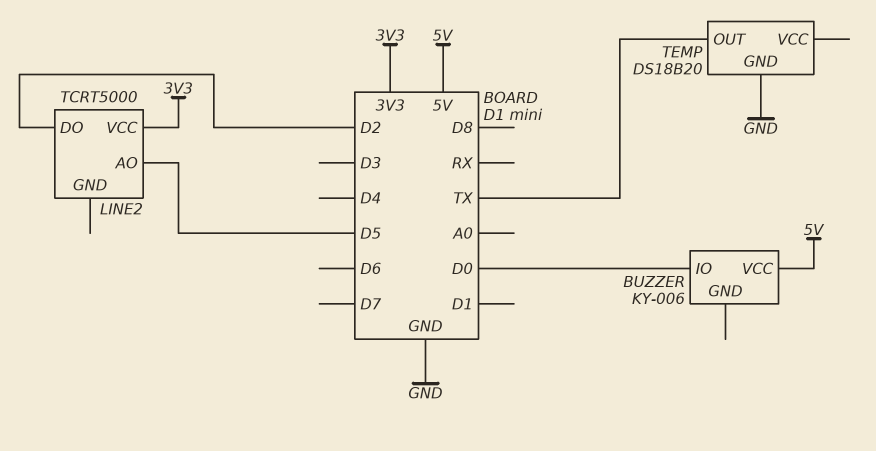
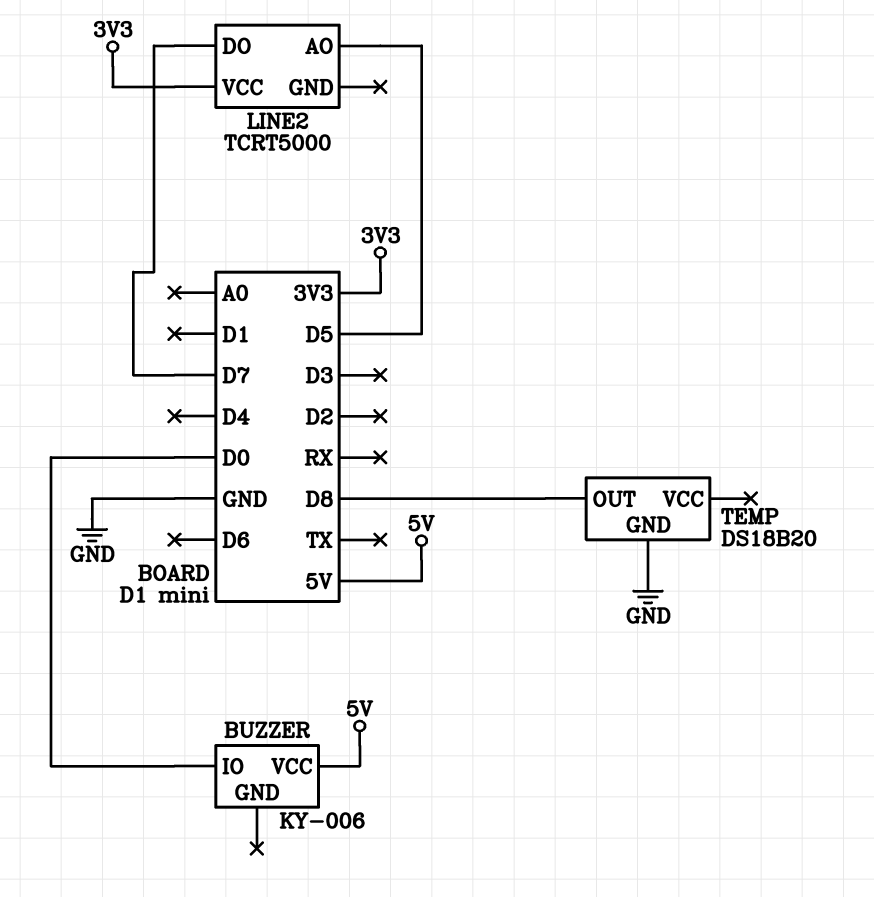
LINE2 pin DO: D2 -> D7
TEMP pin OUT: TX -> D8

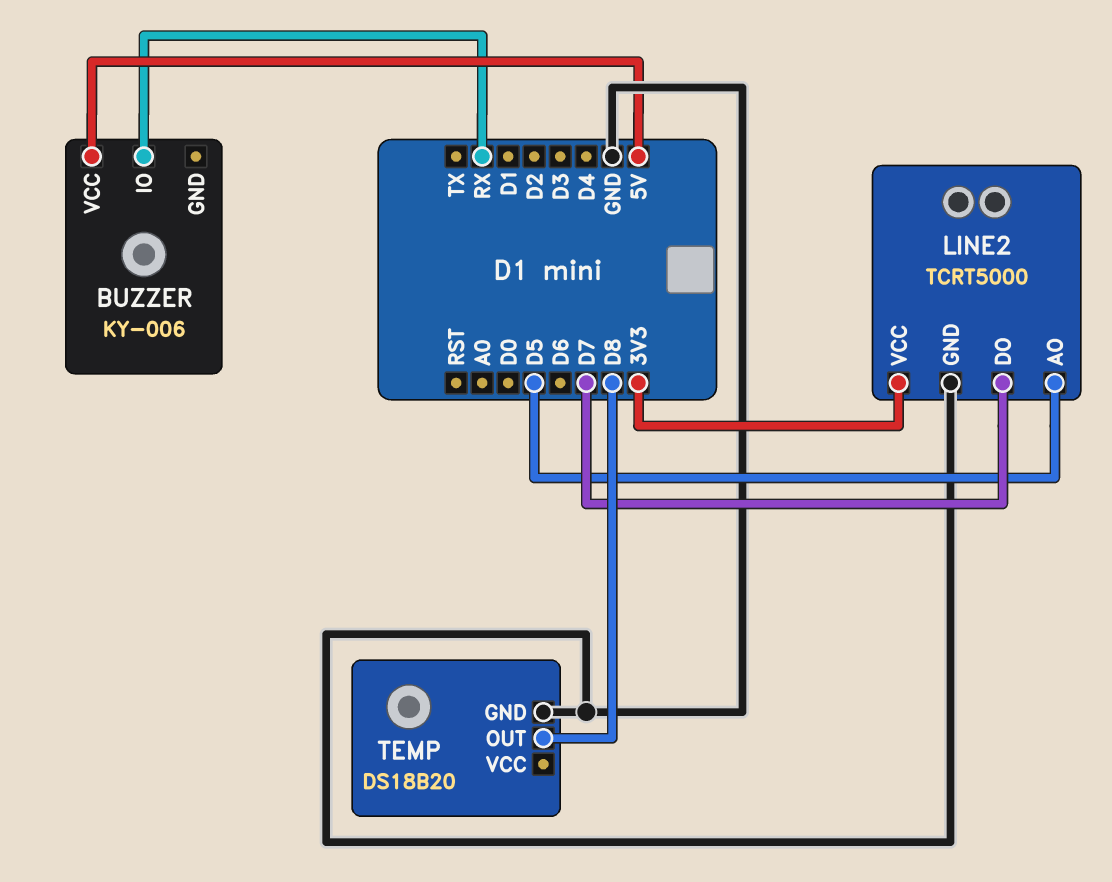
BUZZER pin IO: D0 -> RX
LINE2 pin GND: none -> GND

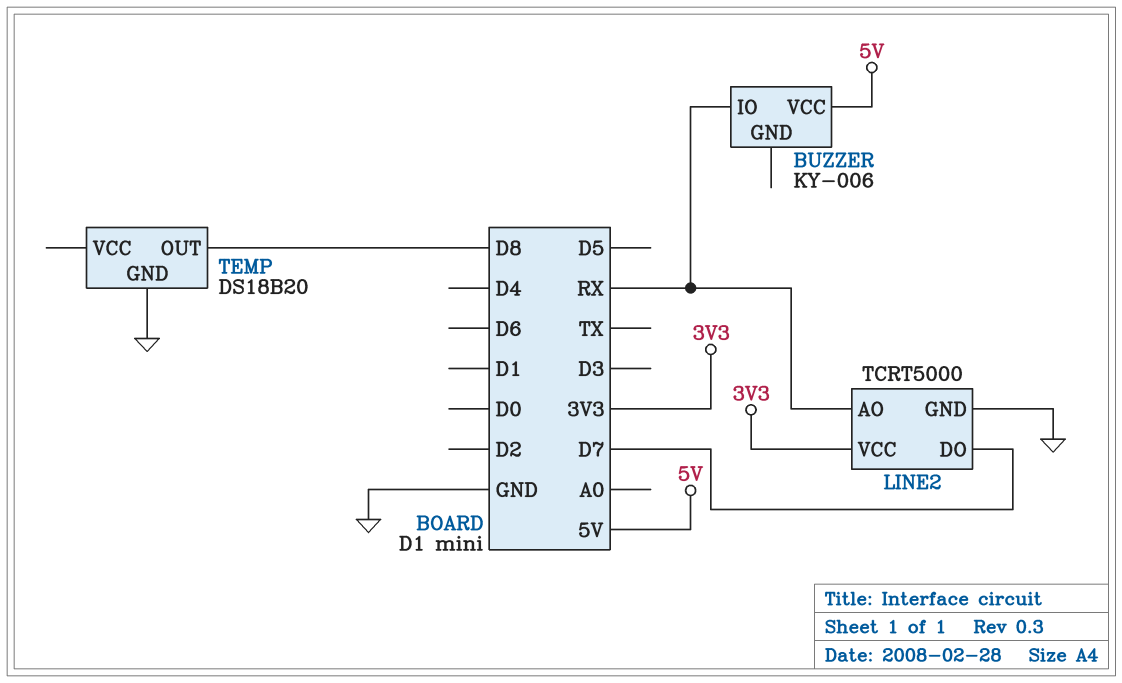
LINE2 pin AO: D5 -> RX

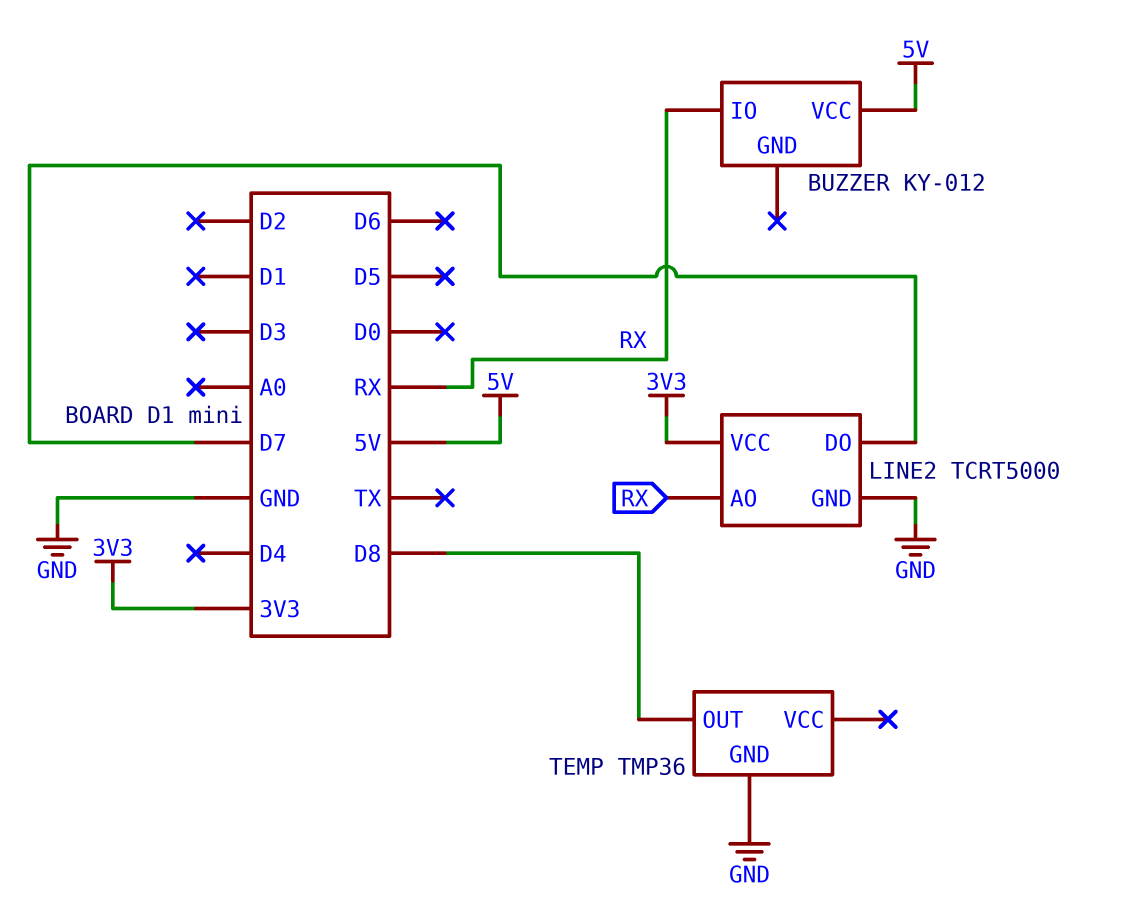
BUZZER: KY-006 -> KY-012
TEMP: DS18B20 -> TMP36

